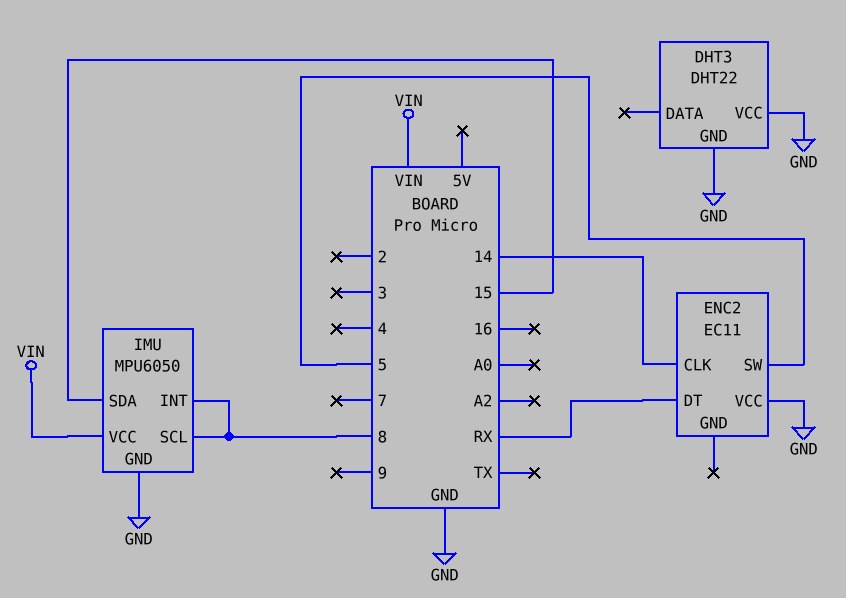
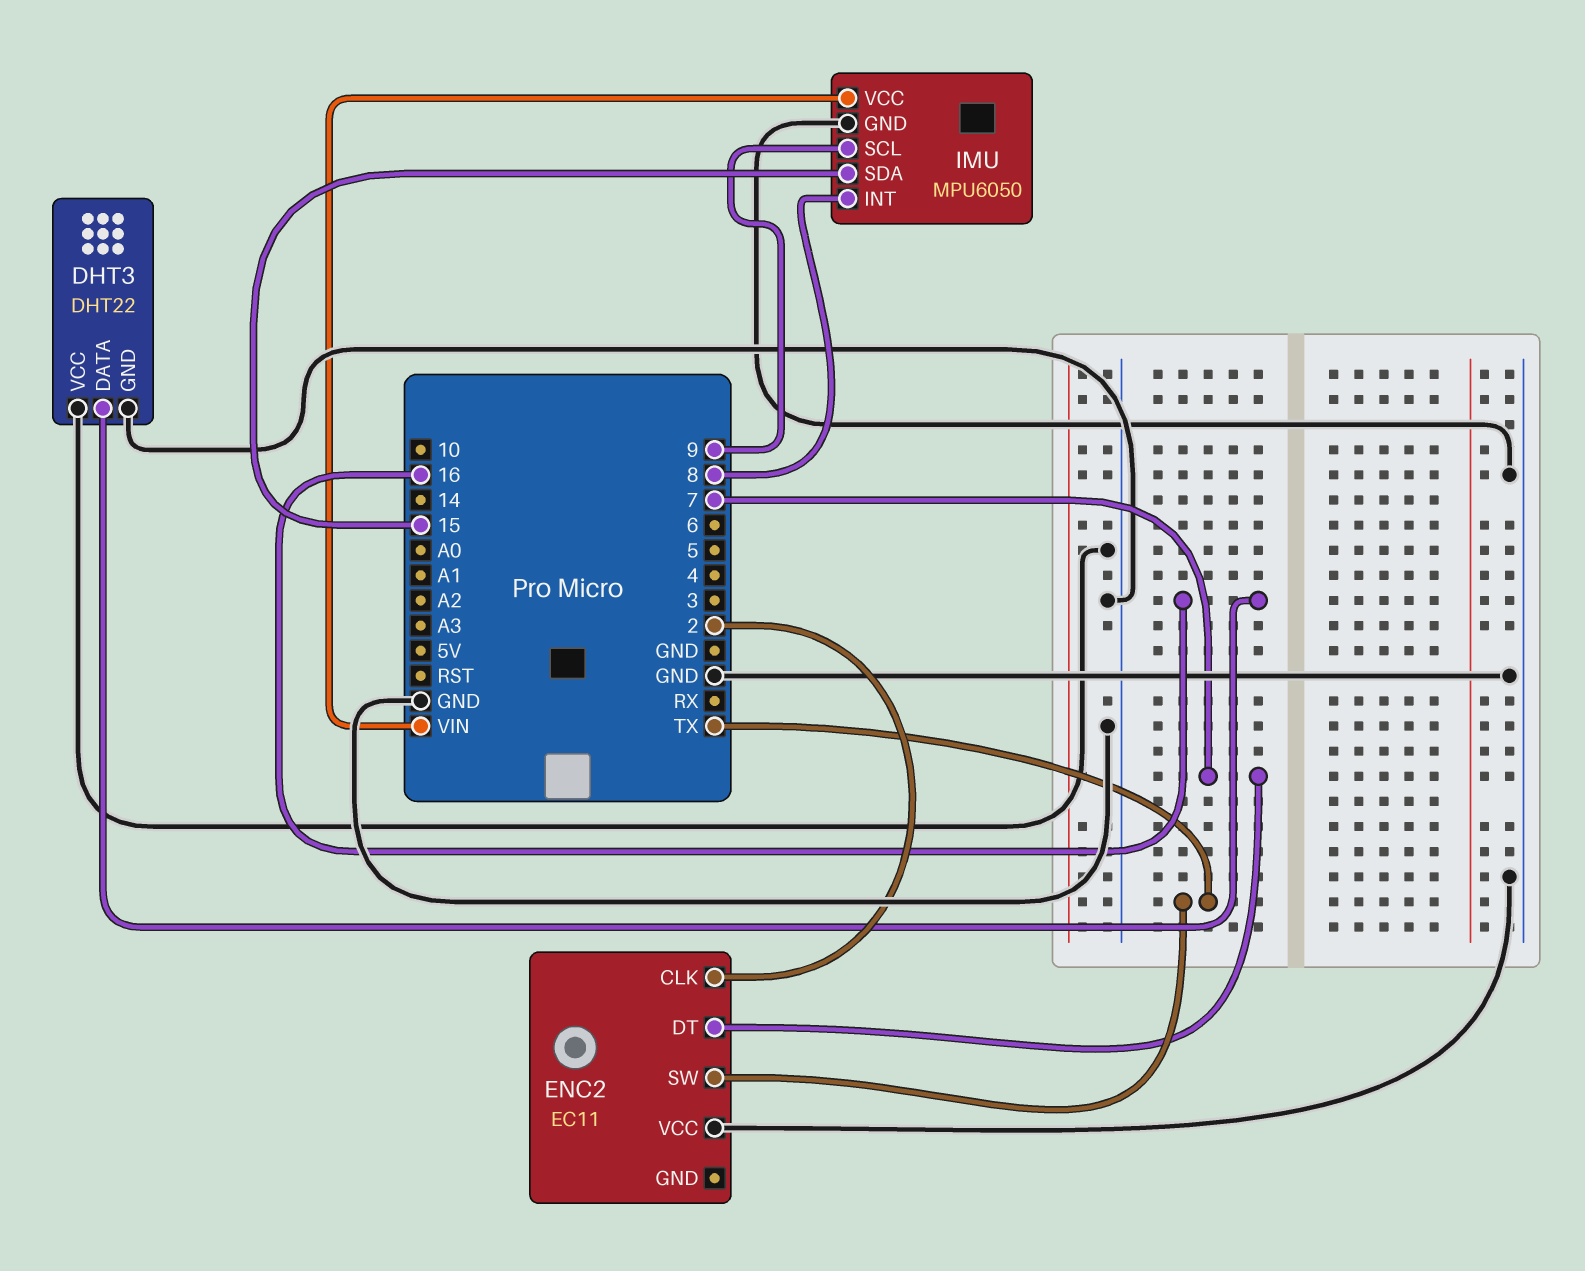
DHT3 pin DATA: none -> 16
ENC2 pin CLK: 14 -> 2
ENC2 pin DT: RX -> 7
ENC2 pin SW: 5 -> TX
IMU pin SCL: 8 -> 9

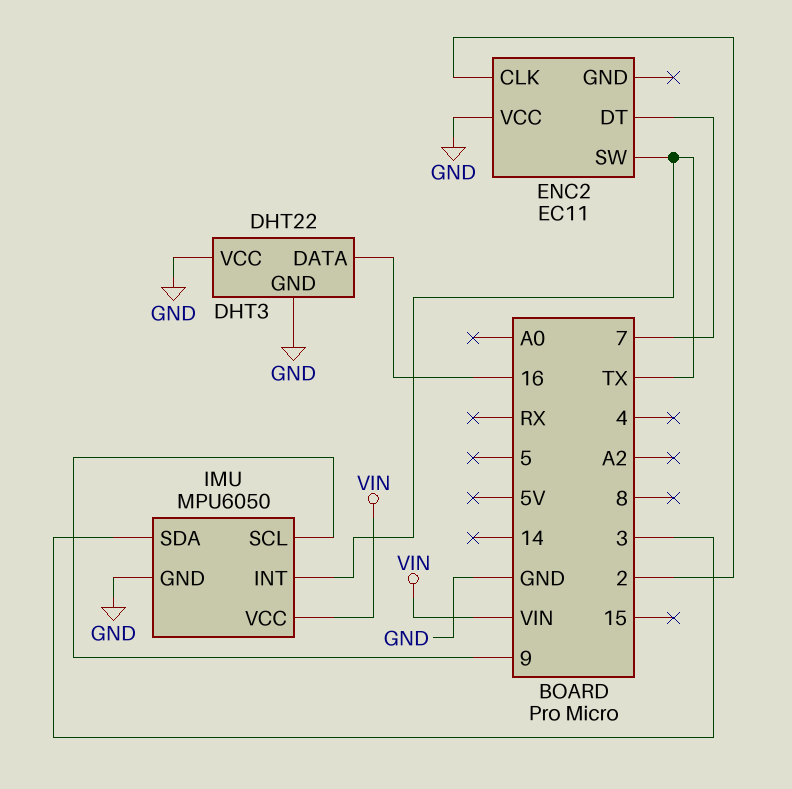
IMU pin INT: 8 -> TX
IMU pin SDA: 15 -> 3

